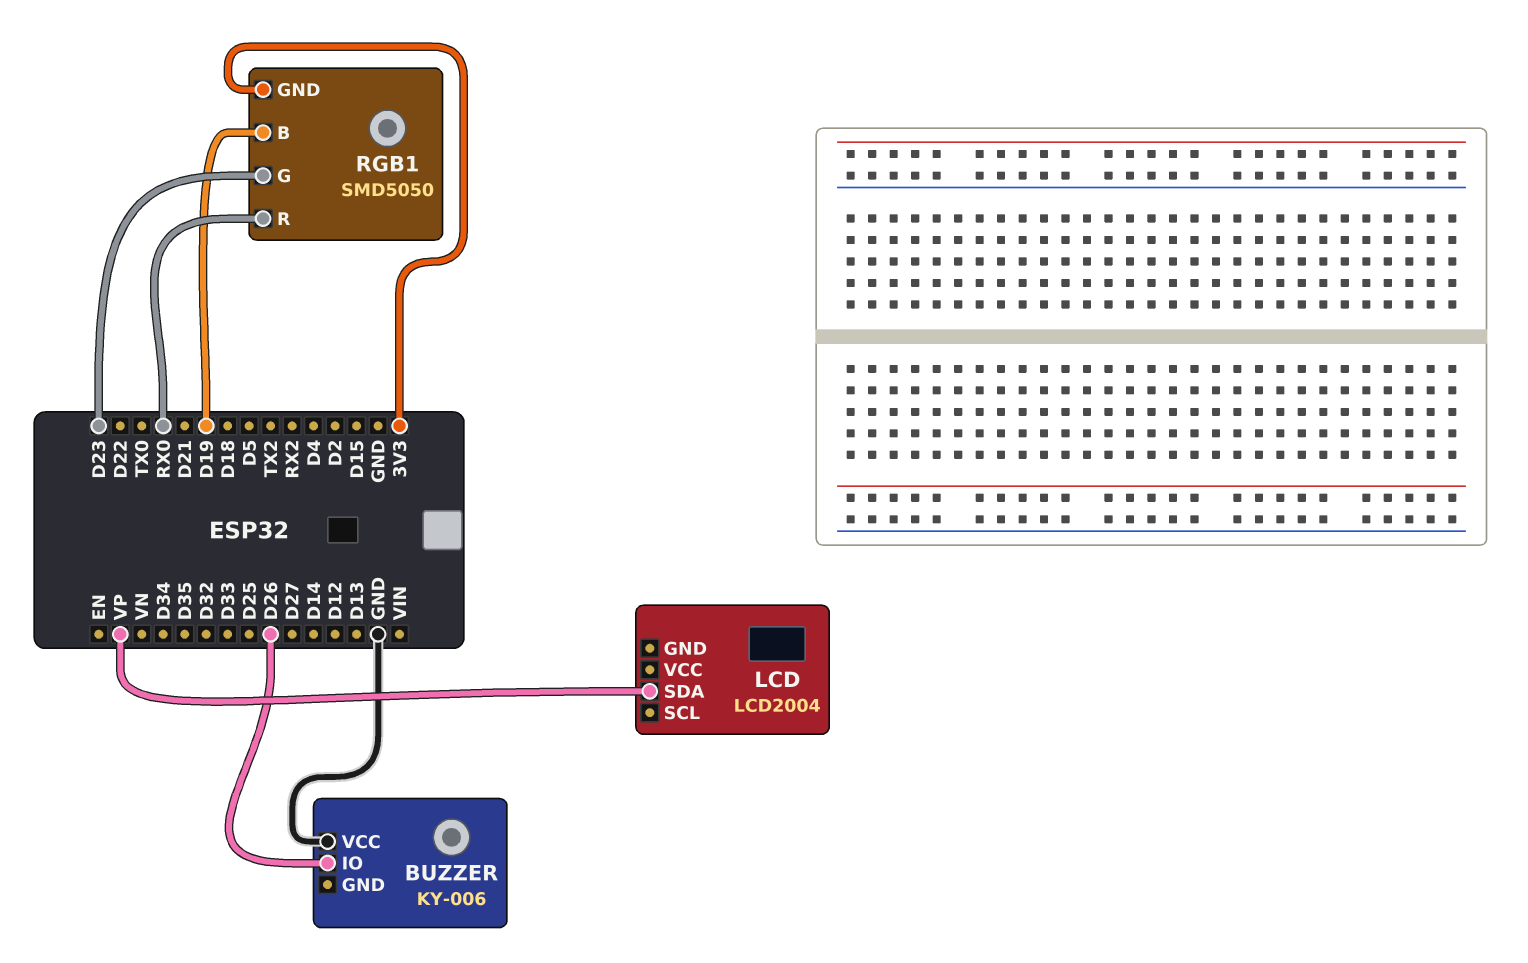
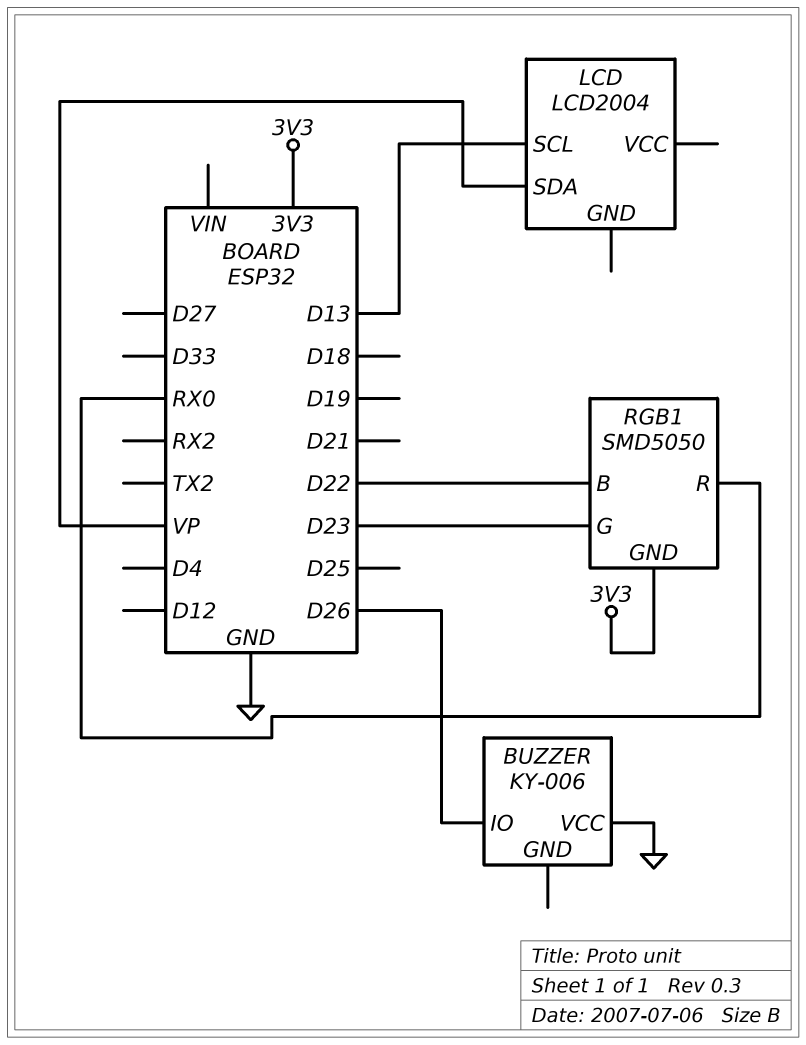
LCD pin SCL: none -> D13
RGB1 pin B: D19 -> D22

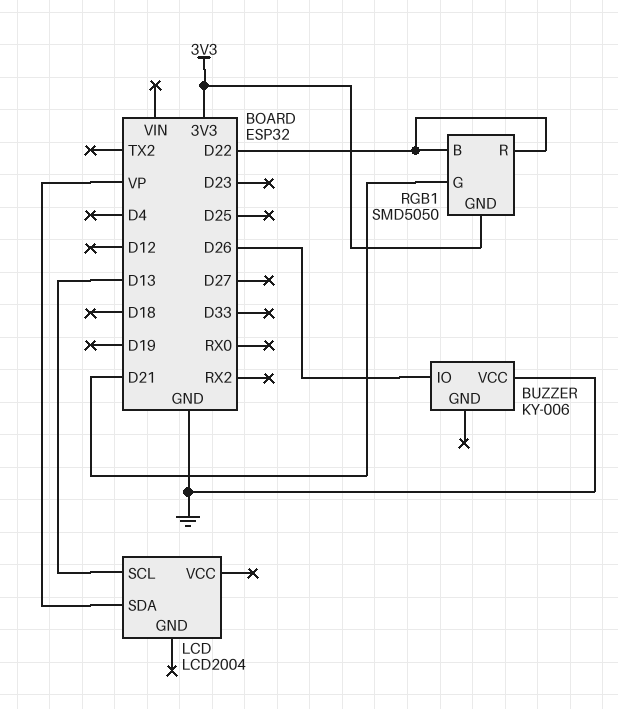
RGB1 pin G: D23 -> D21
RGB1 pin R: RX0 -> D22

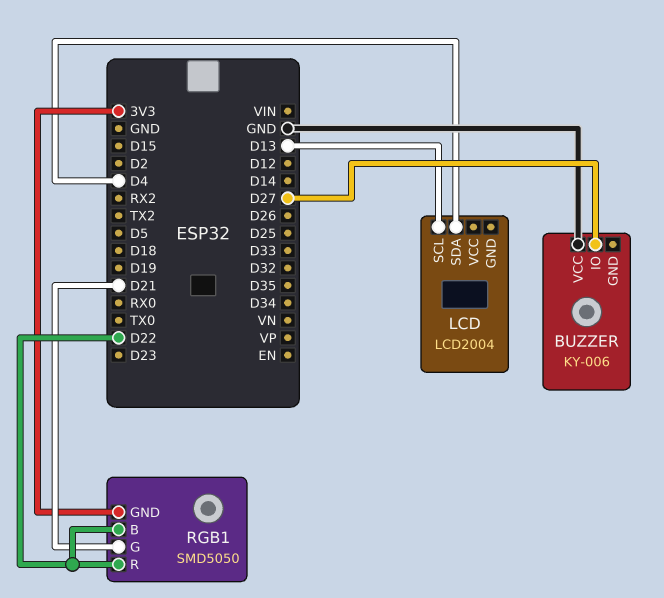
BUZZER pin IO: D26 -> D27
LCD pin SDA: VP -> D4

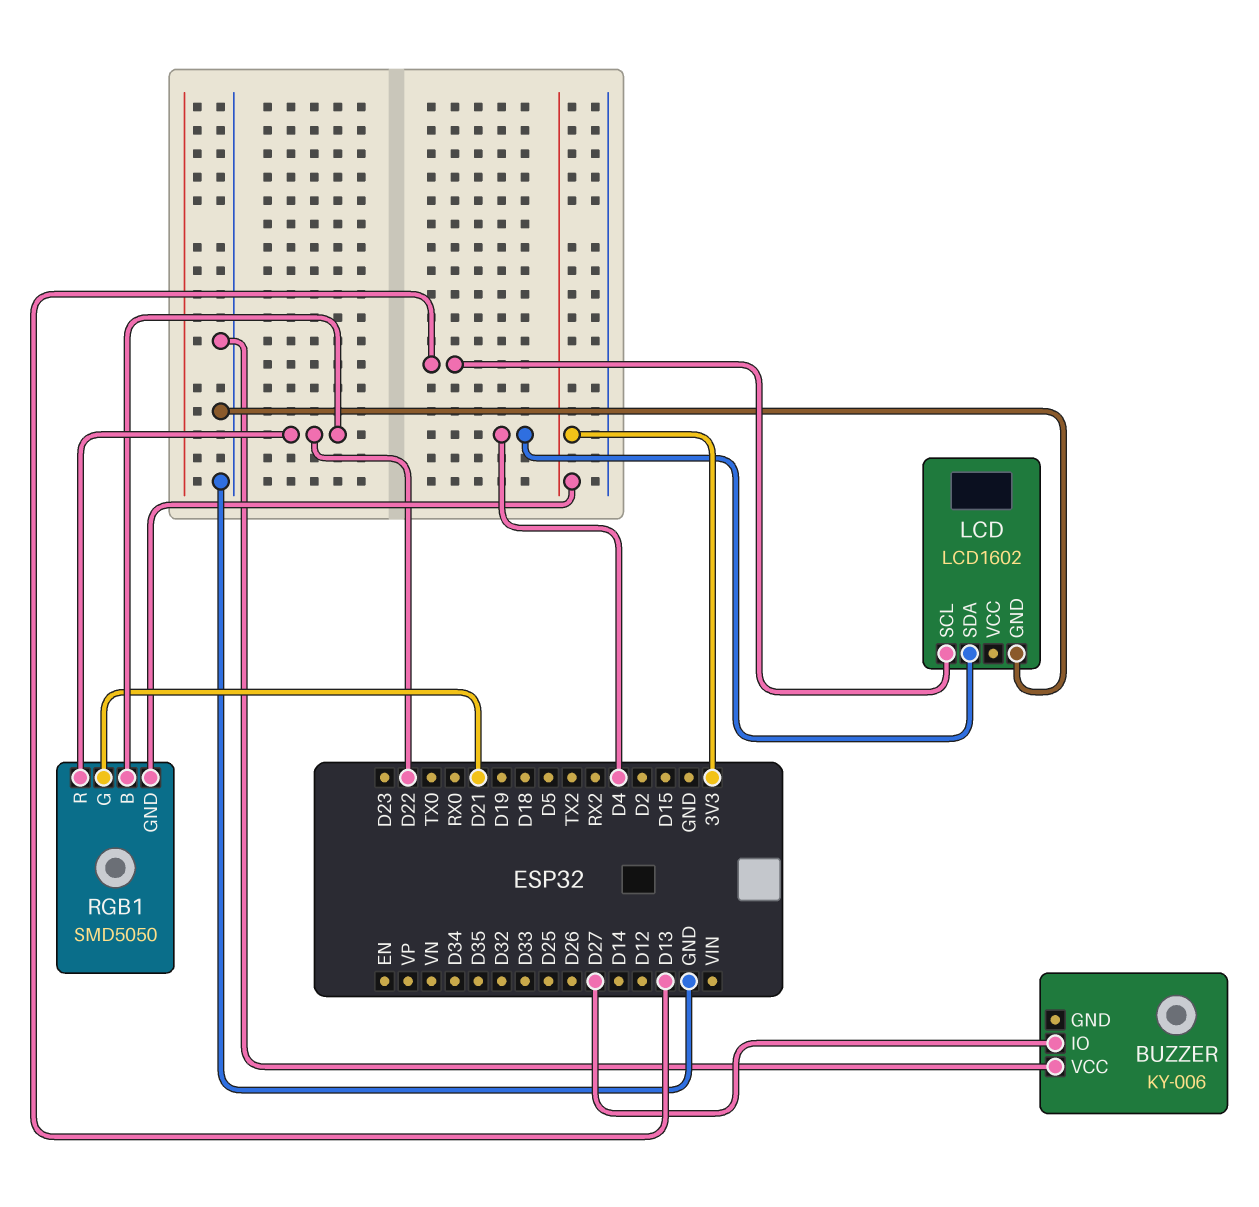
LCD: LCD2004 -> LCD1602
LCD pin GND: none -> GND

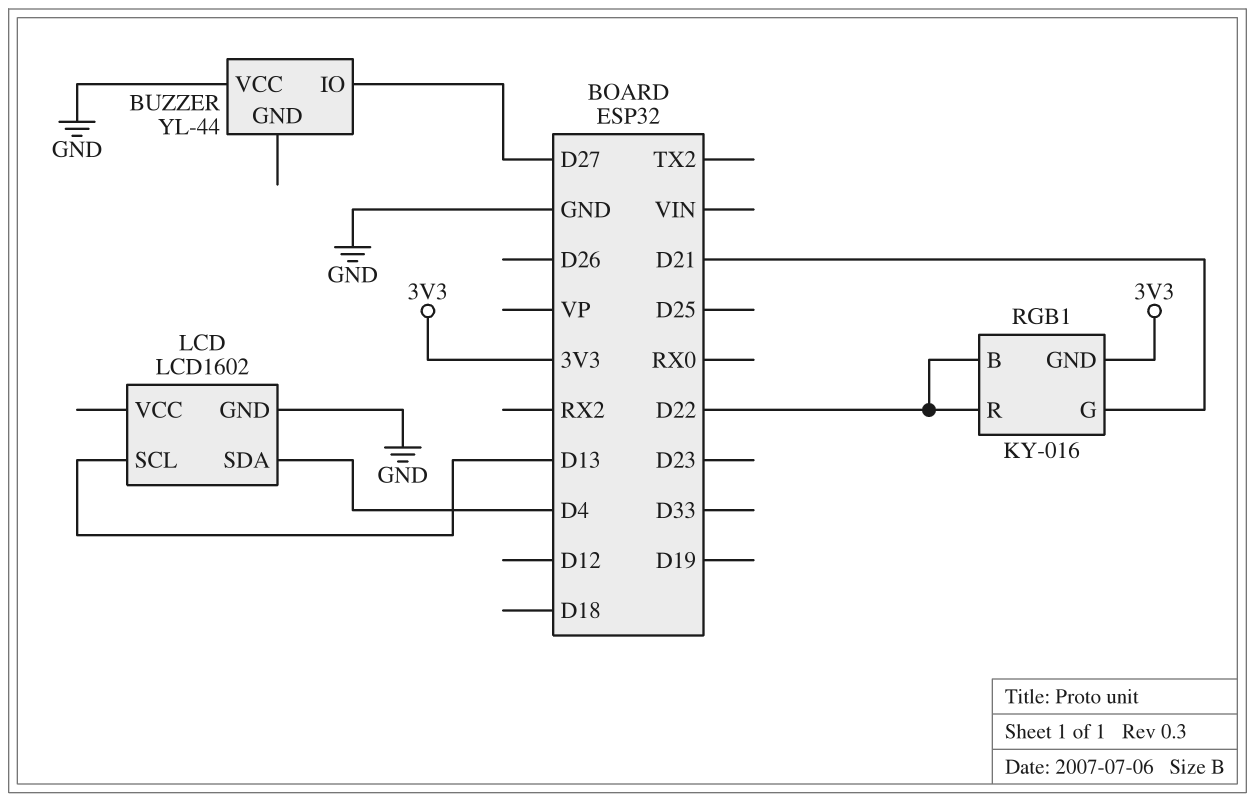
BUZZER: KY-006 -> YL-44
RGB1: SMD5050 -> KY-016

